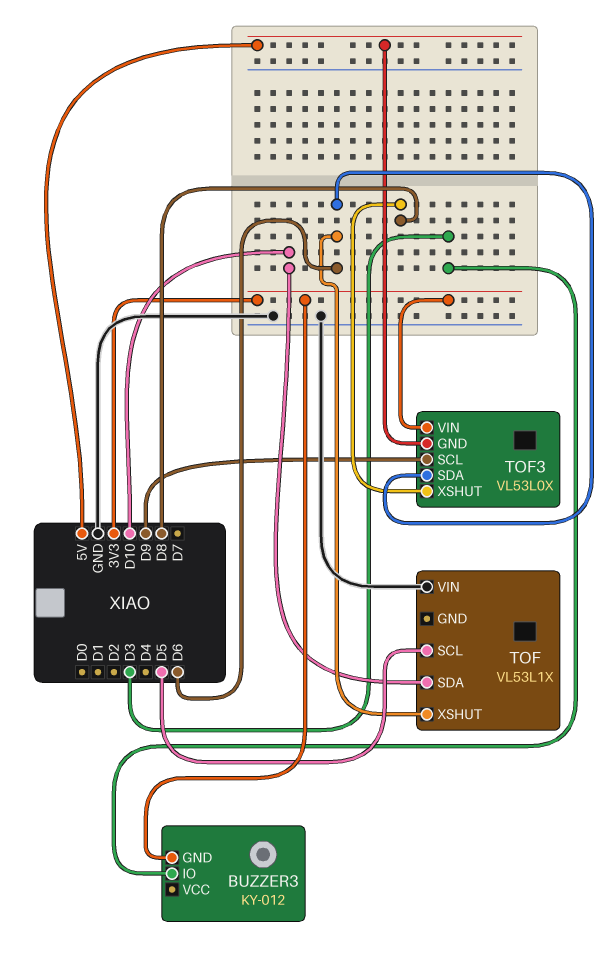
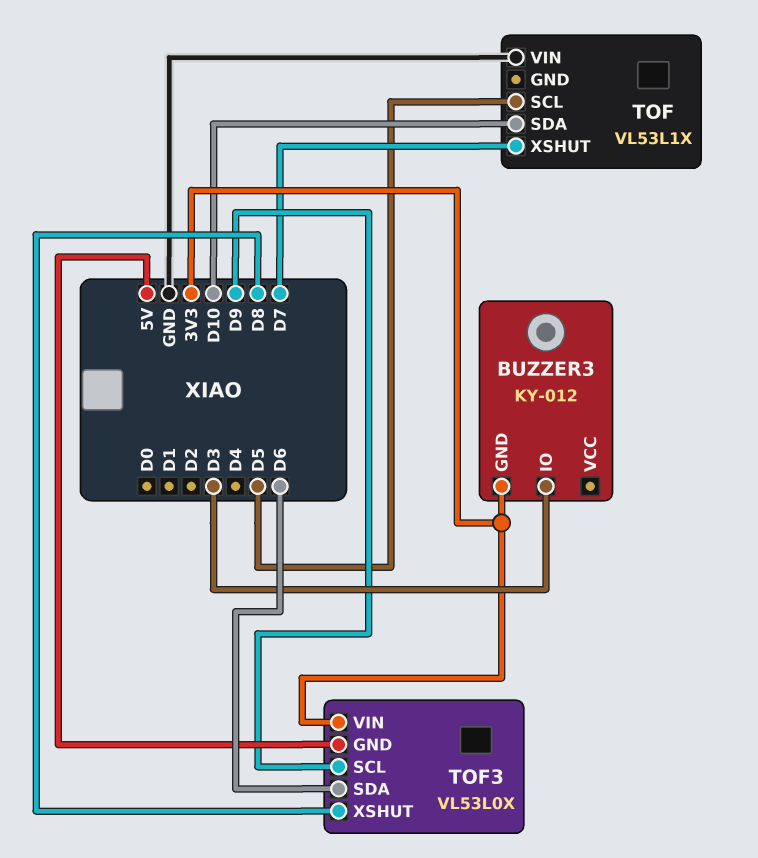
TOF pin XSHUT: D6 -> D7

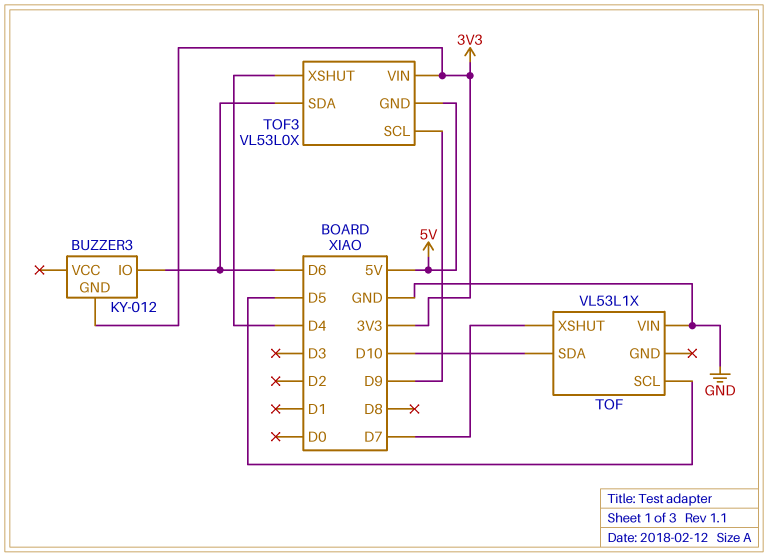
BUZZER3 pin IO: D3 -> D6
TOF3 pin XSHUT: D8 -> D4

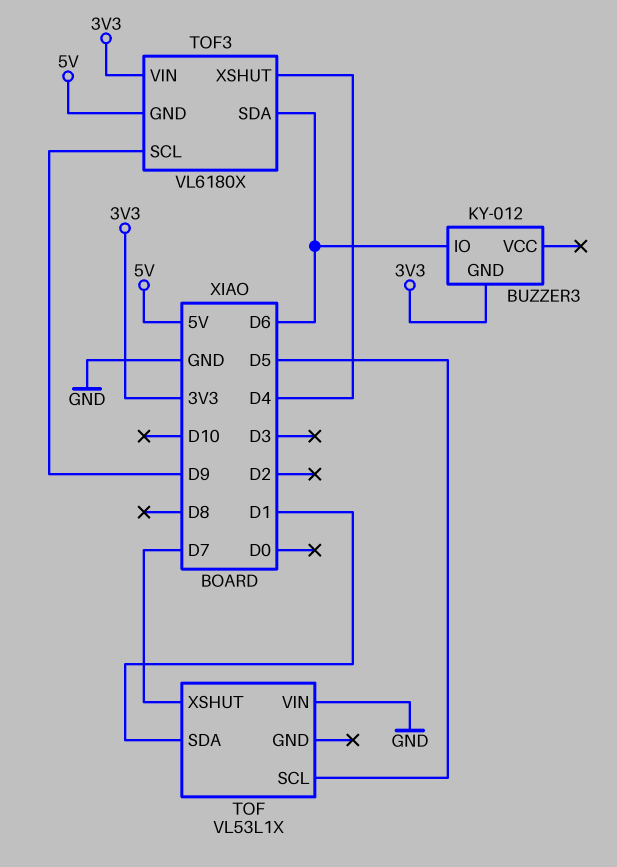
TOF pin SDA: D10 -> D1
TOF3: VL53L0X -> VL6180X

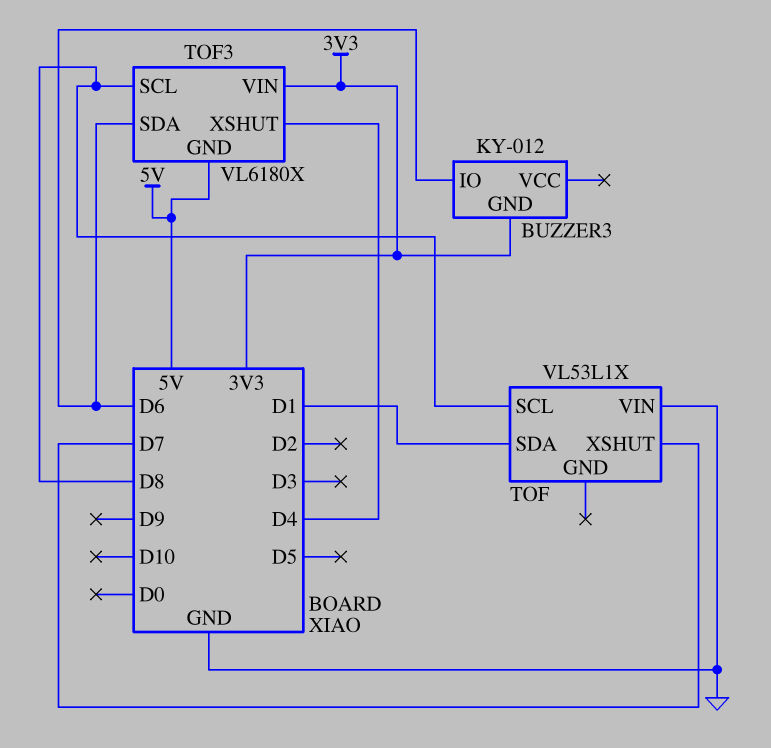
TOF pin SCL: D5 -> D8
TOF3 pin SCL: D9 -> D8

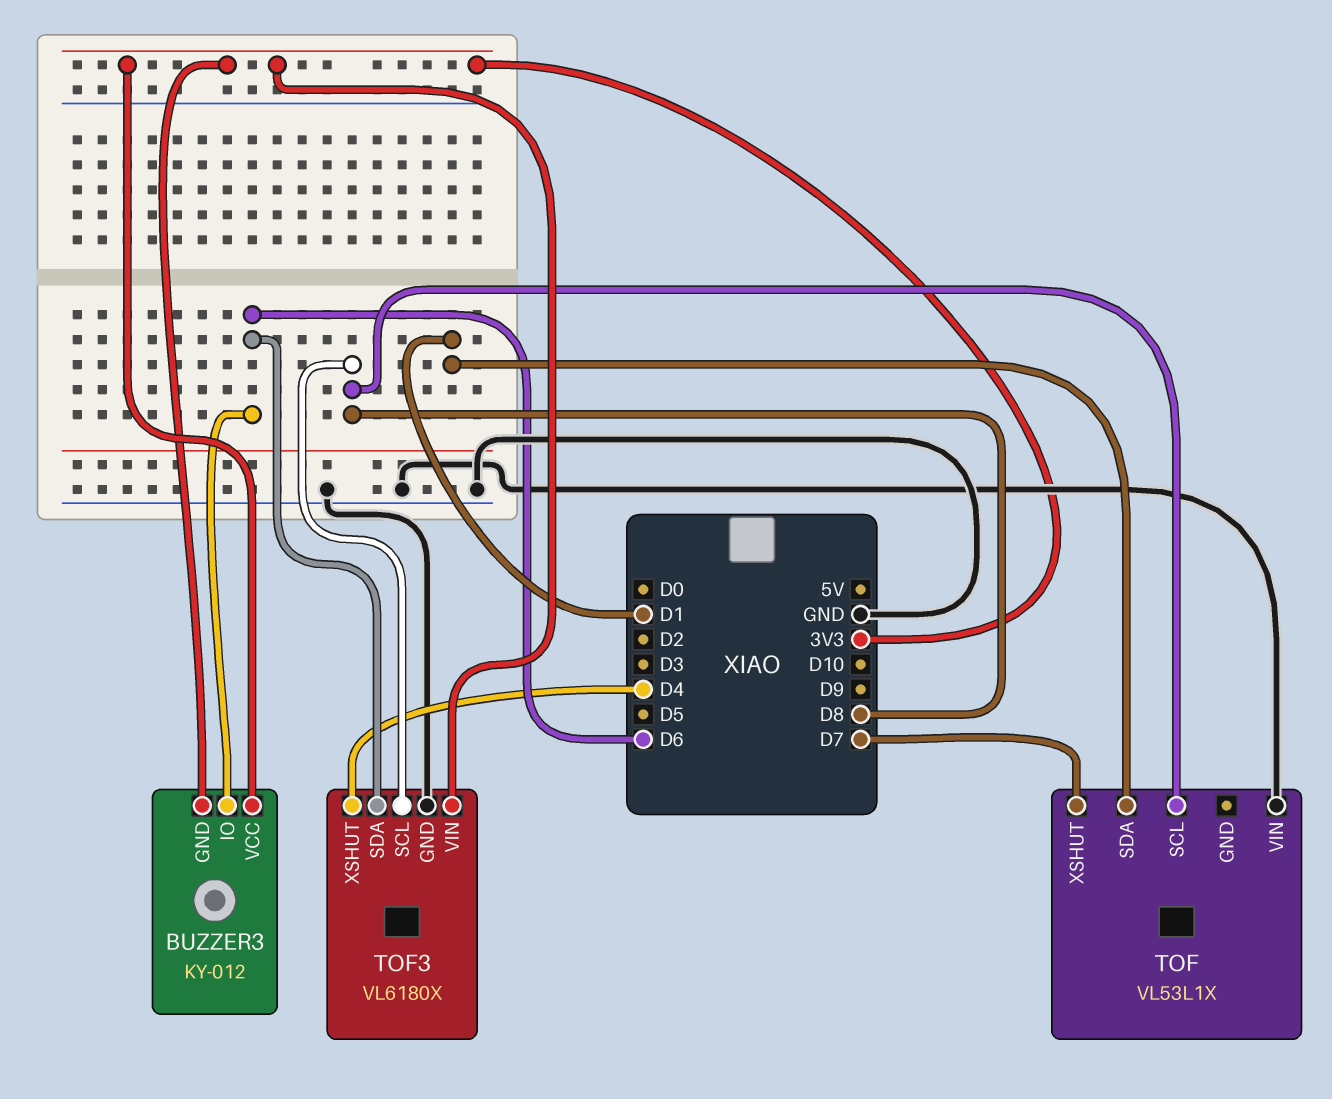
BUZZER3 pin VCC: none -> 3V3
TOF3 pin GND: 5V -> GND

